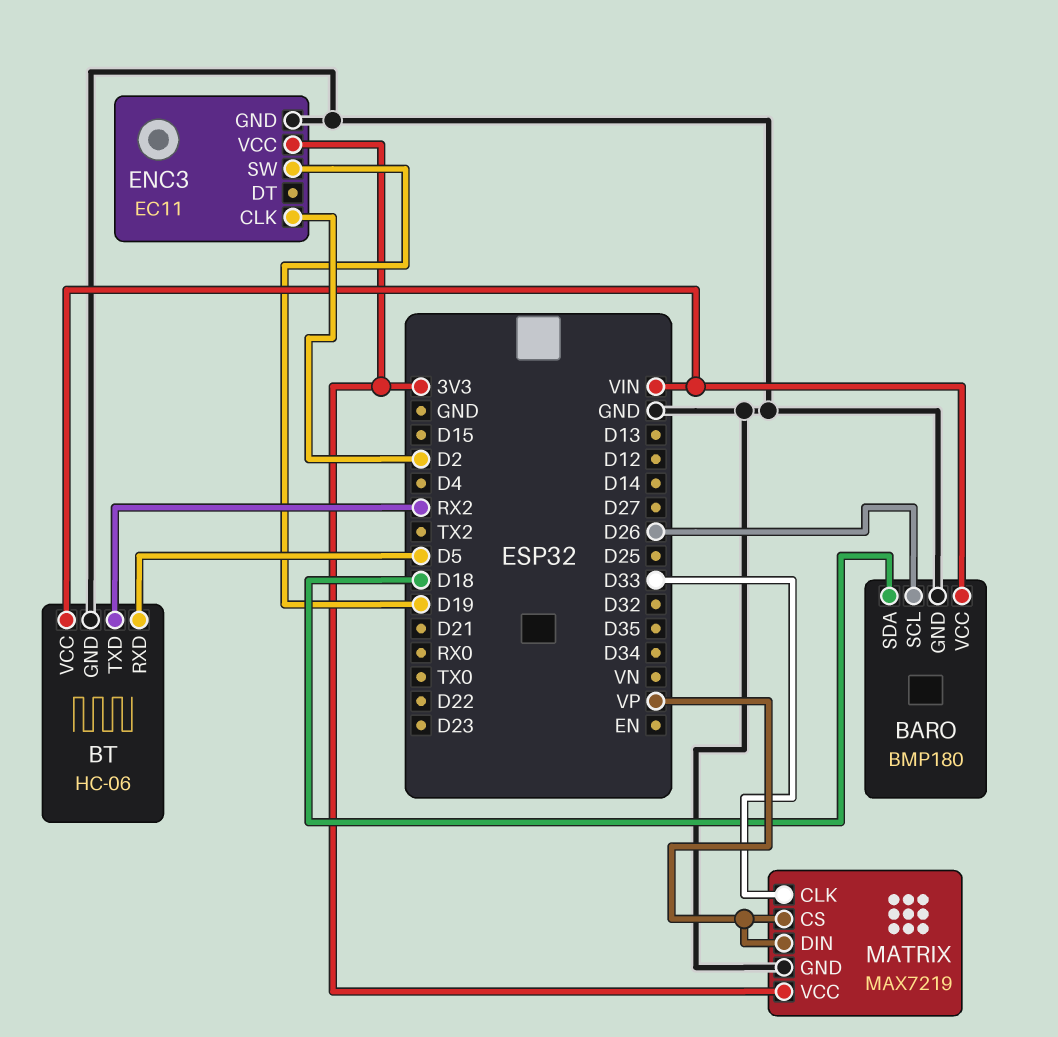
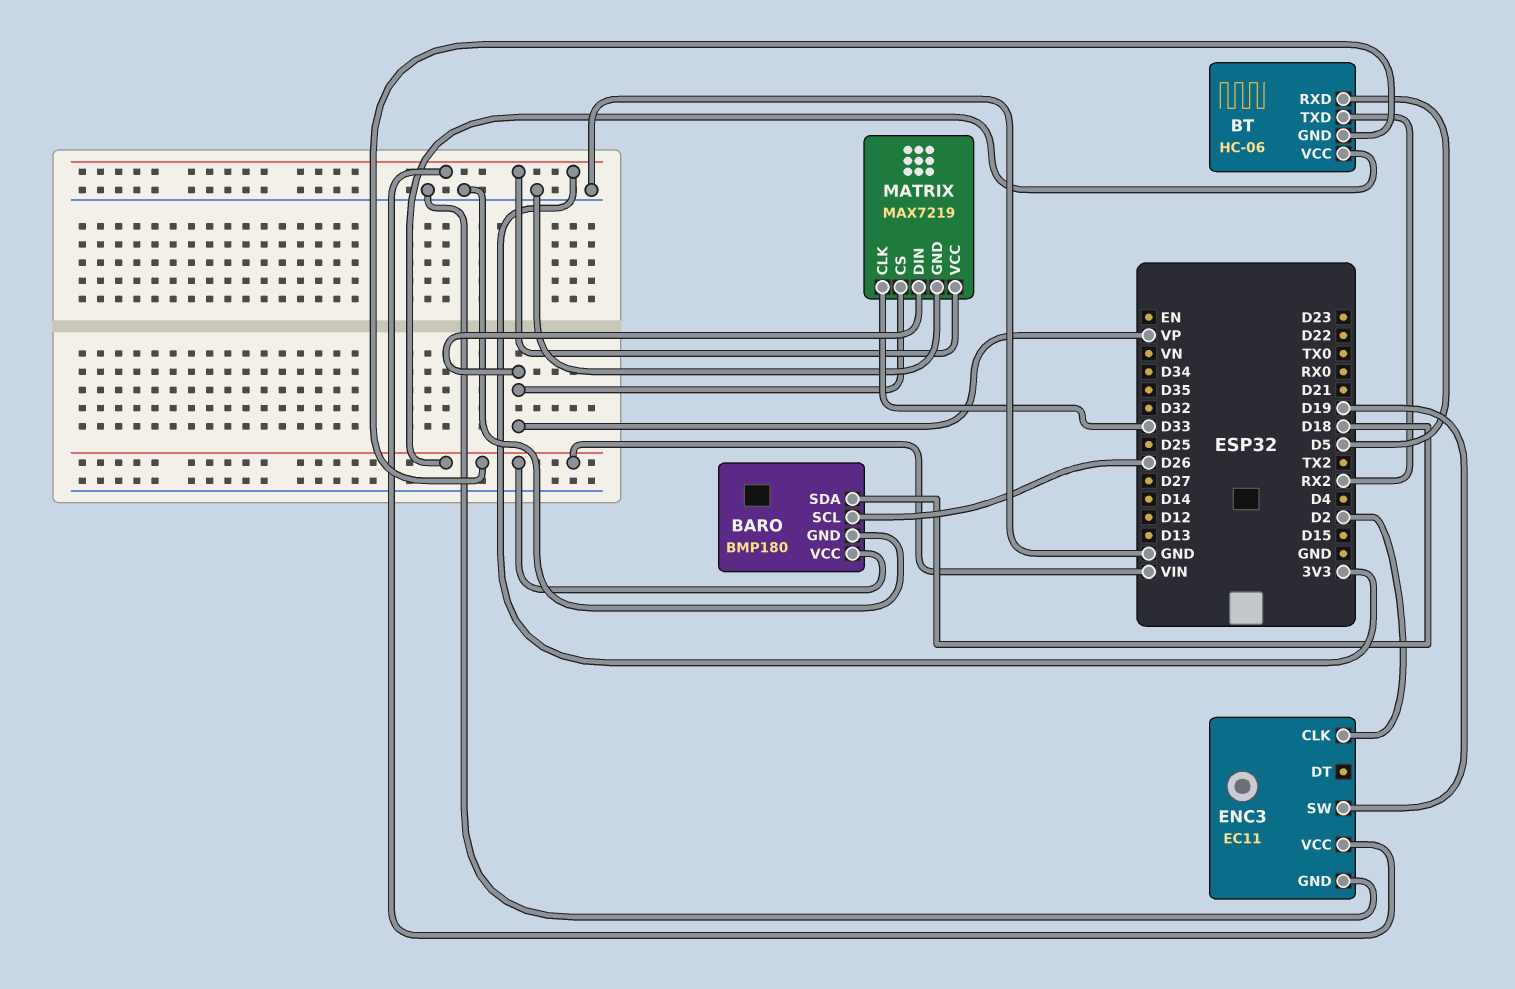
BT pin GND: GND -> VIN

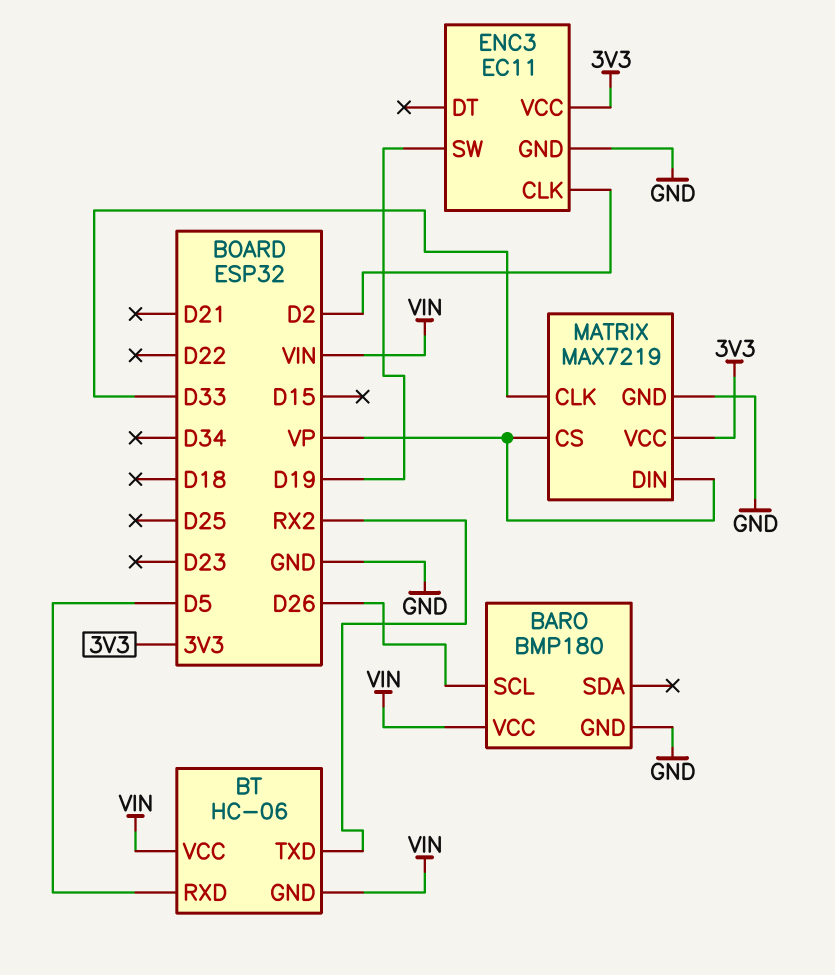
BARO pin SDA: D18 -> none

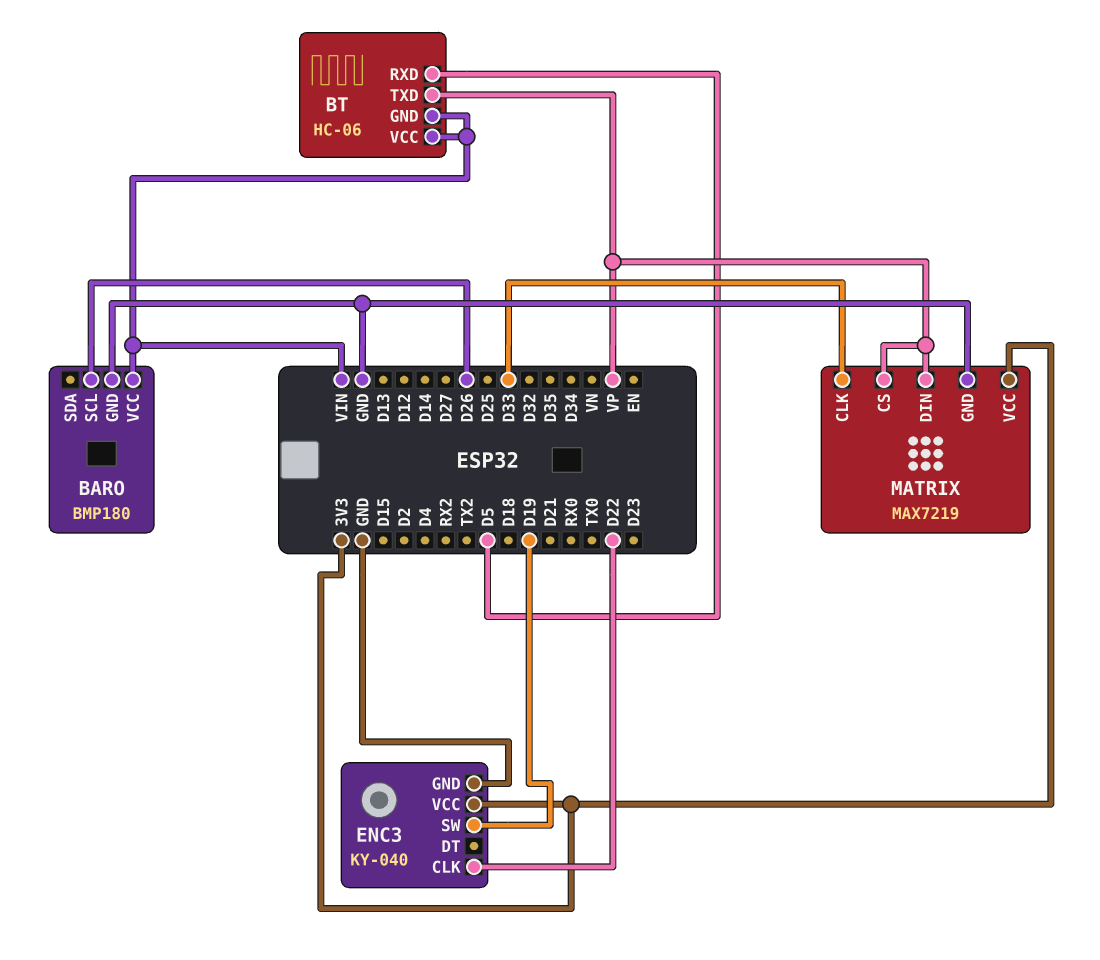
BT pin TXD: RX2 -> VP
ENC3: EC11 -> KY-040
ENC3 pin CLK: D2 -> D22

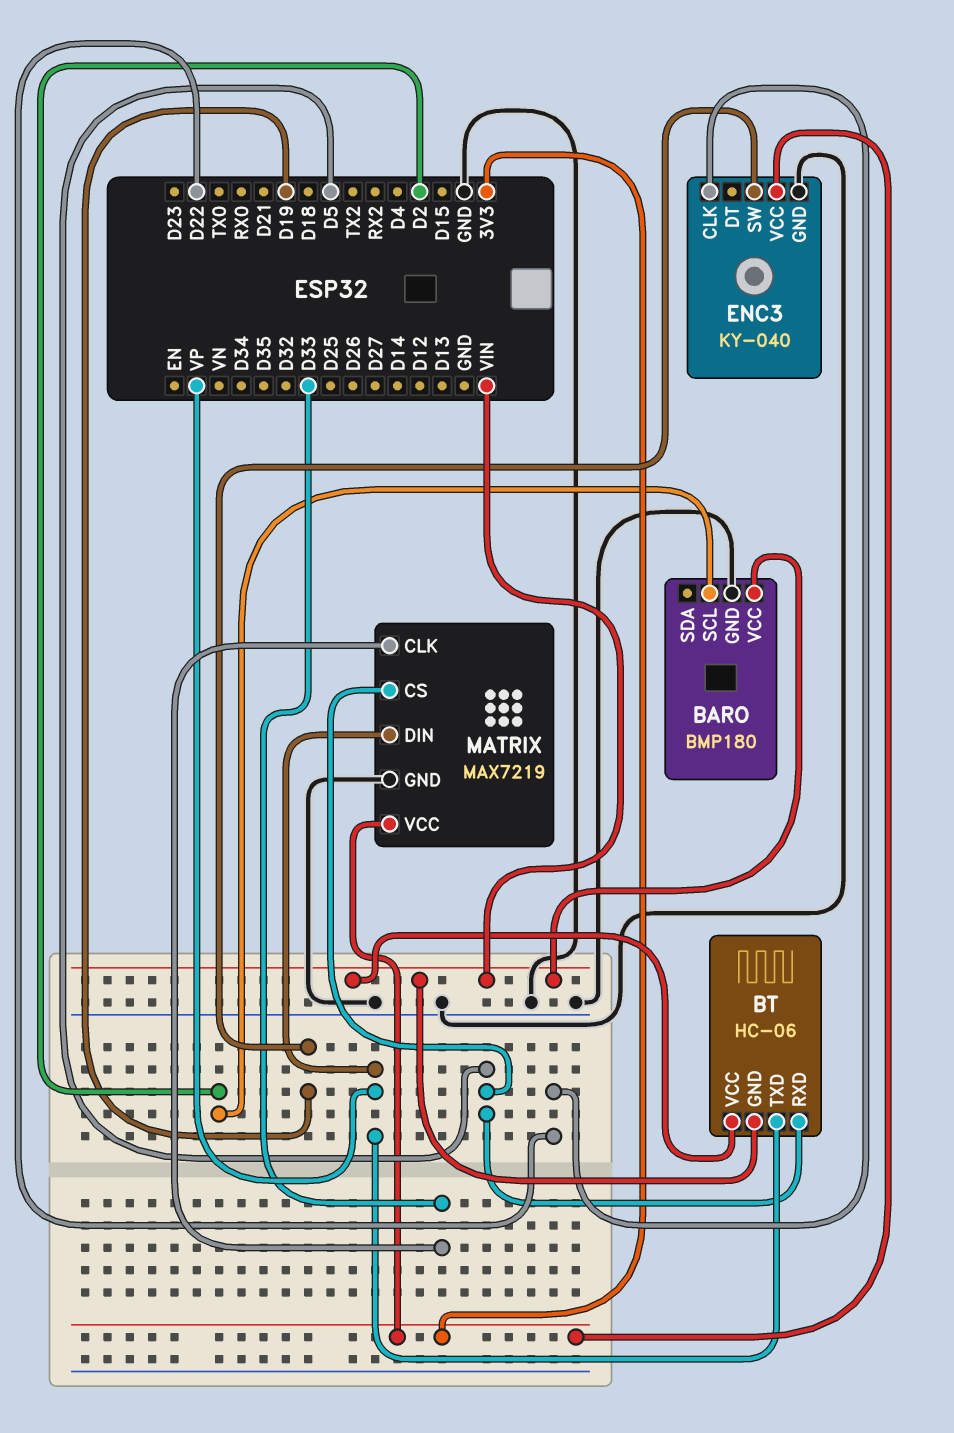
BARO pin SCL: D26 -> D2
MATRIX pin CS: VP -> D5

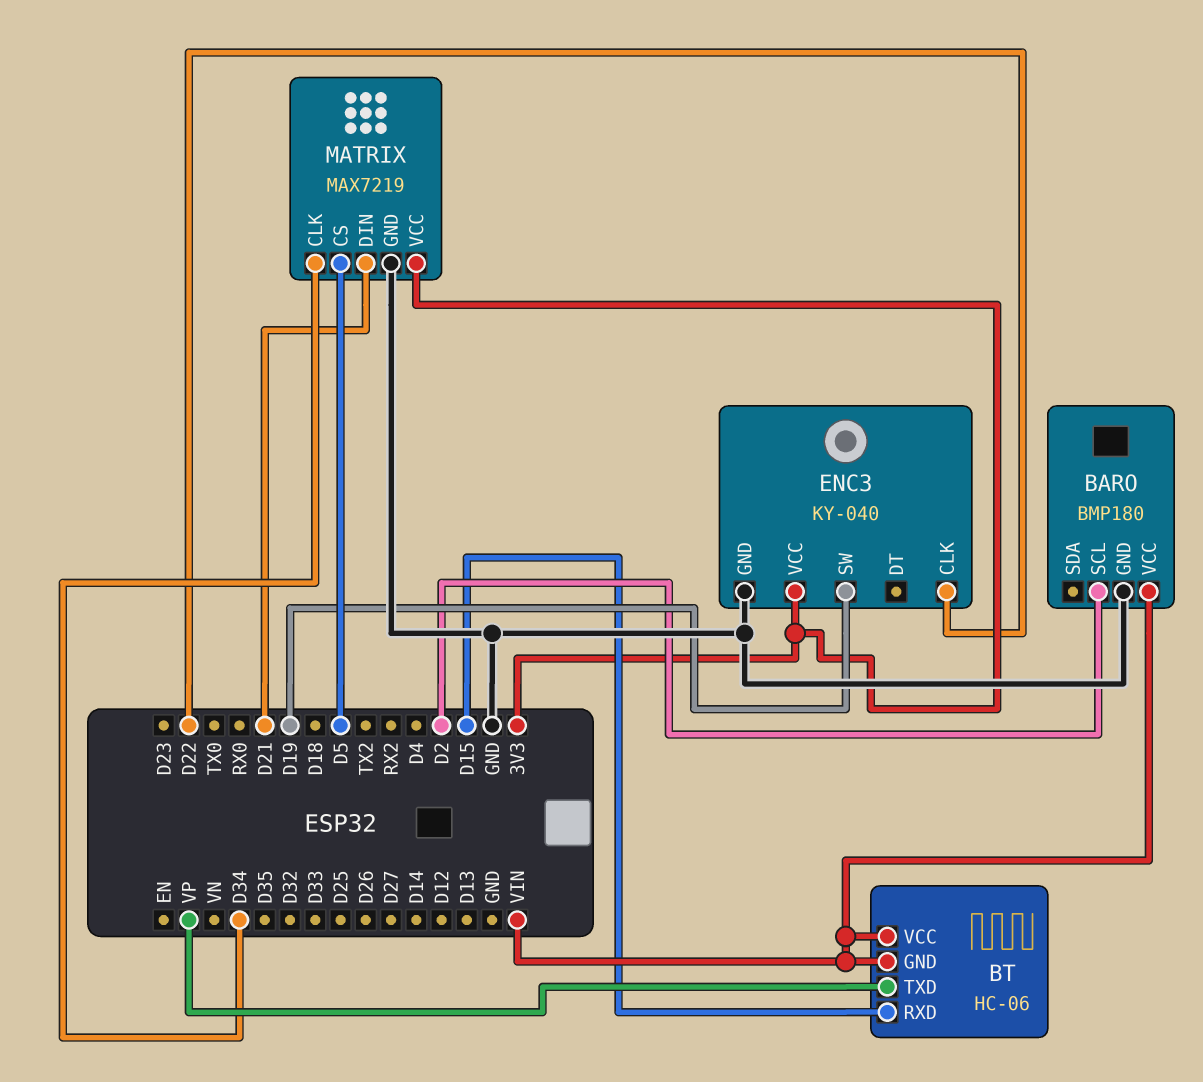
BT pin RXD: D5 -> D15
MATRIX pin CLK: D33 -> D34
MATRIX pin DIN: VP -> D21

